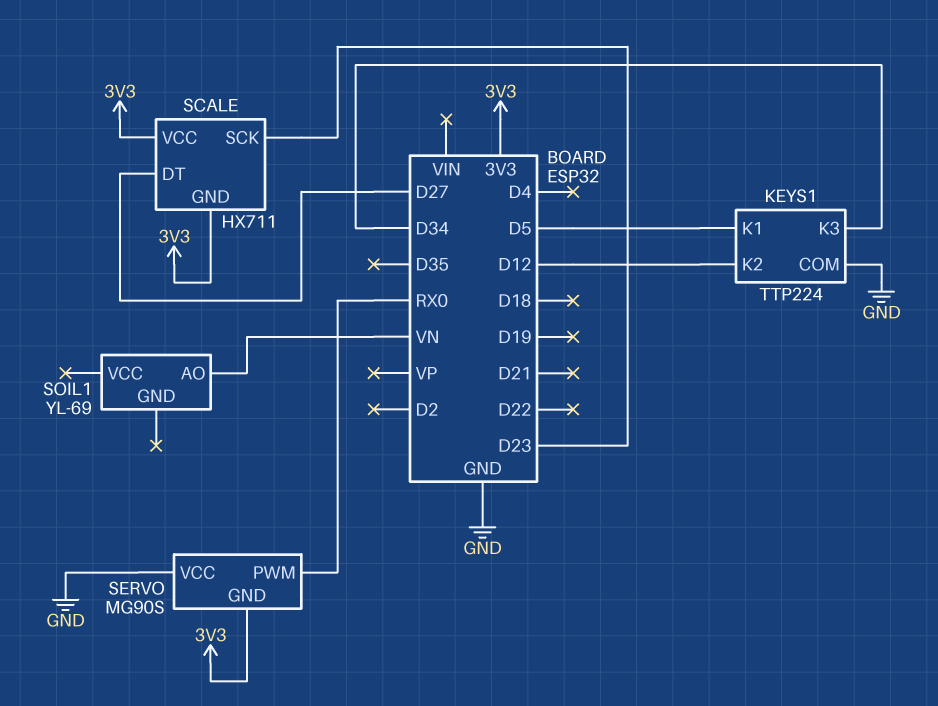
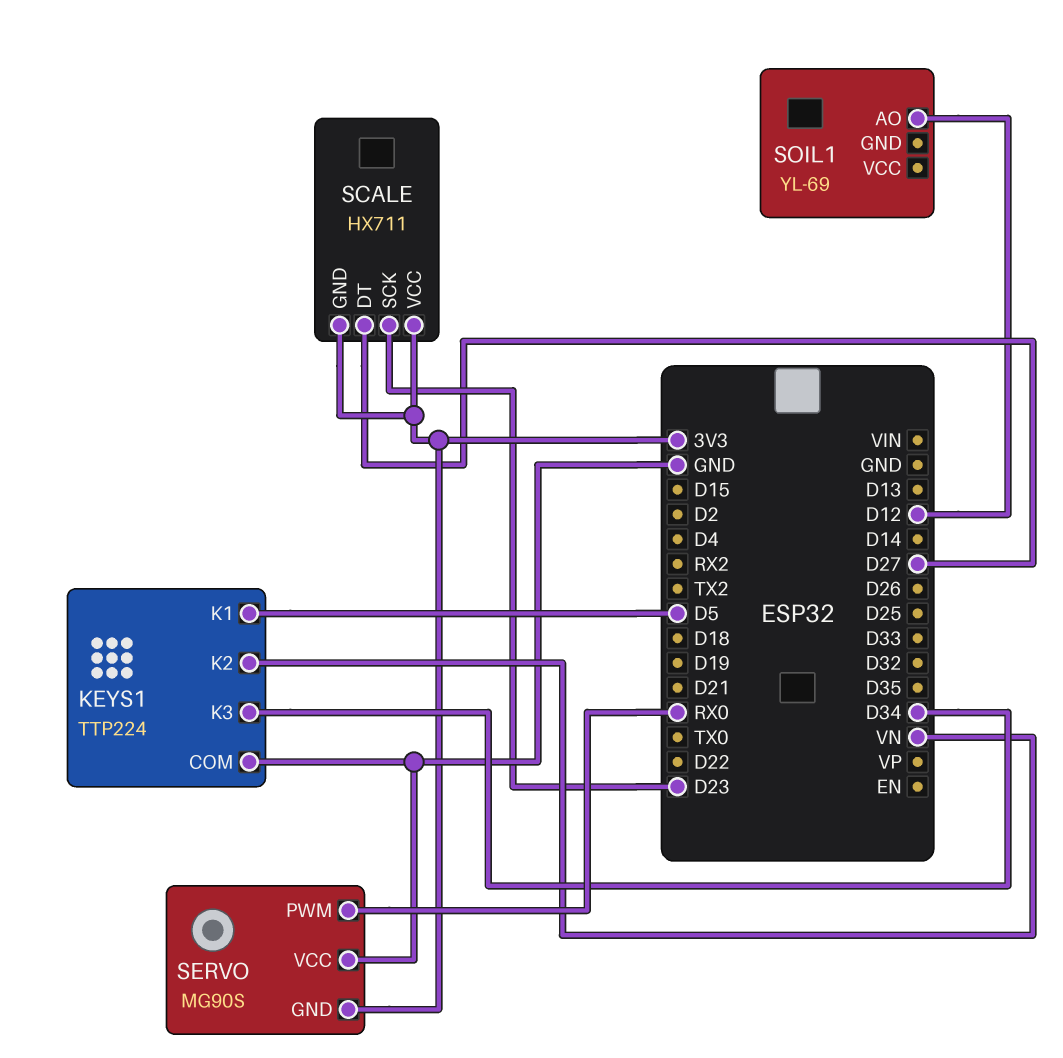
KEYS1 pin K2: D12 -> VN
SOIL1 pin AO: VN -> D12

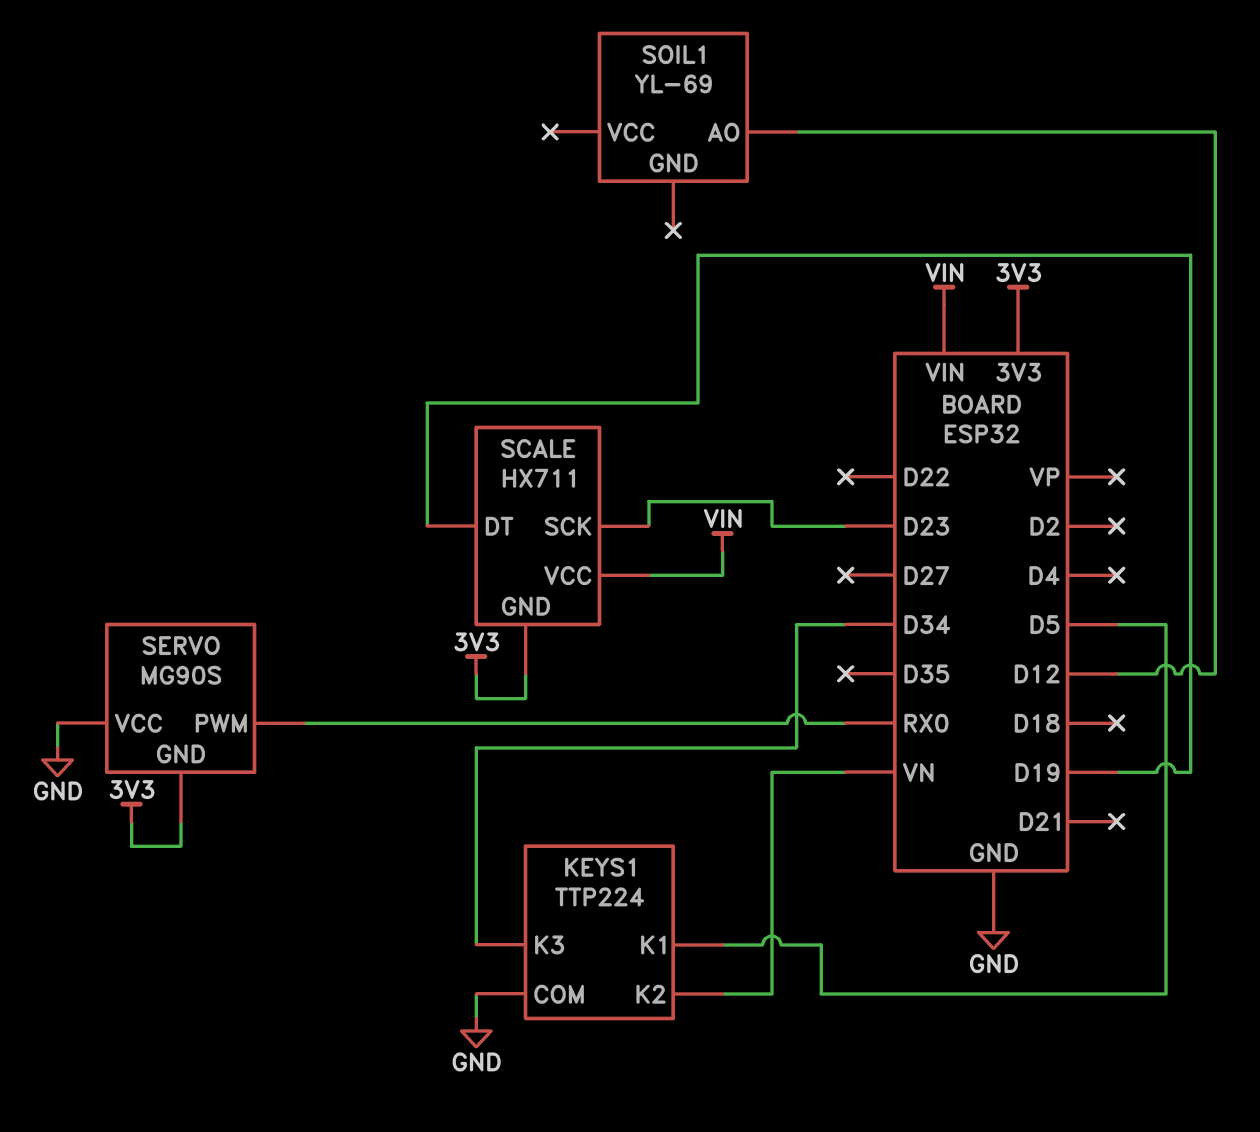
SCALE pin DT: D27 -> D19
SCALE pin VCC: 3V3 -> VIN

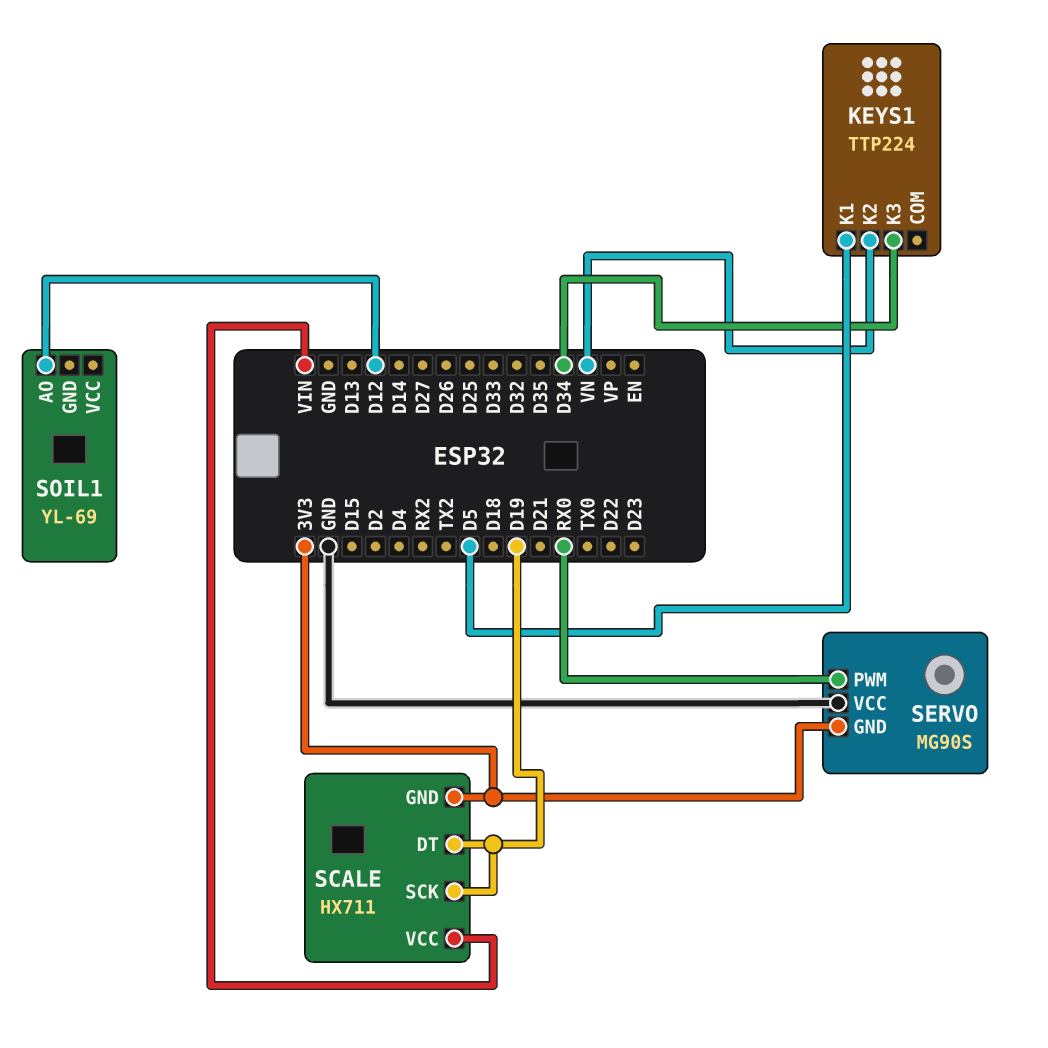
KEYS1 pin COM: GND -> none
SCALE pin SCK: D23 -> D19

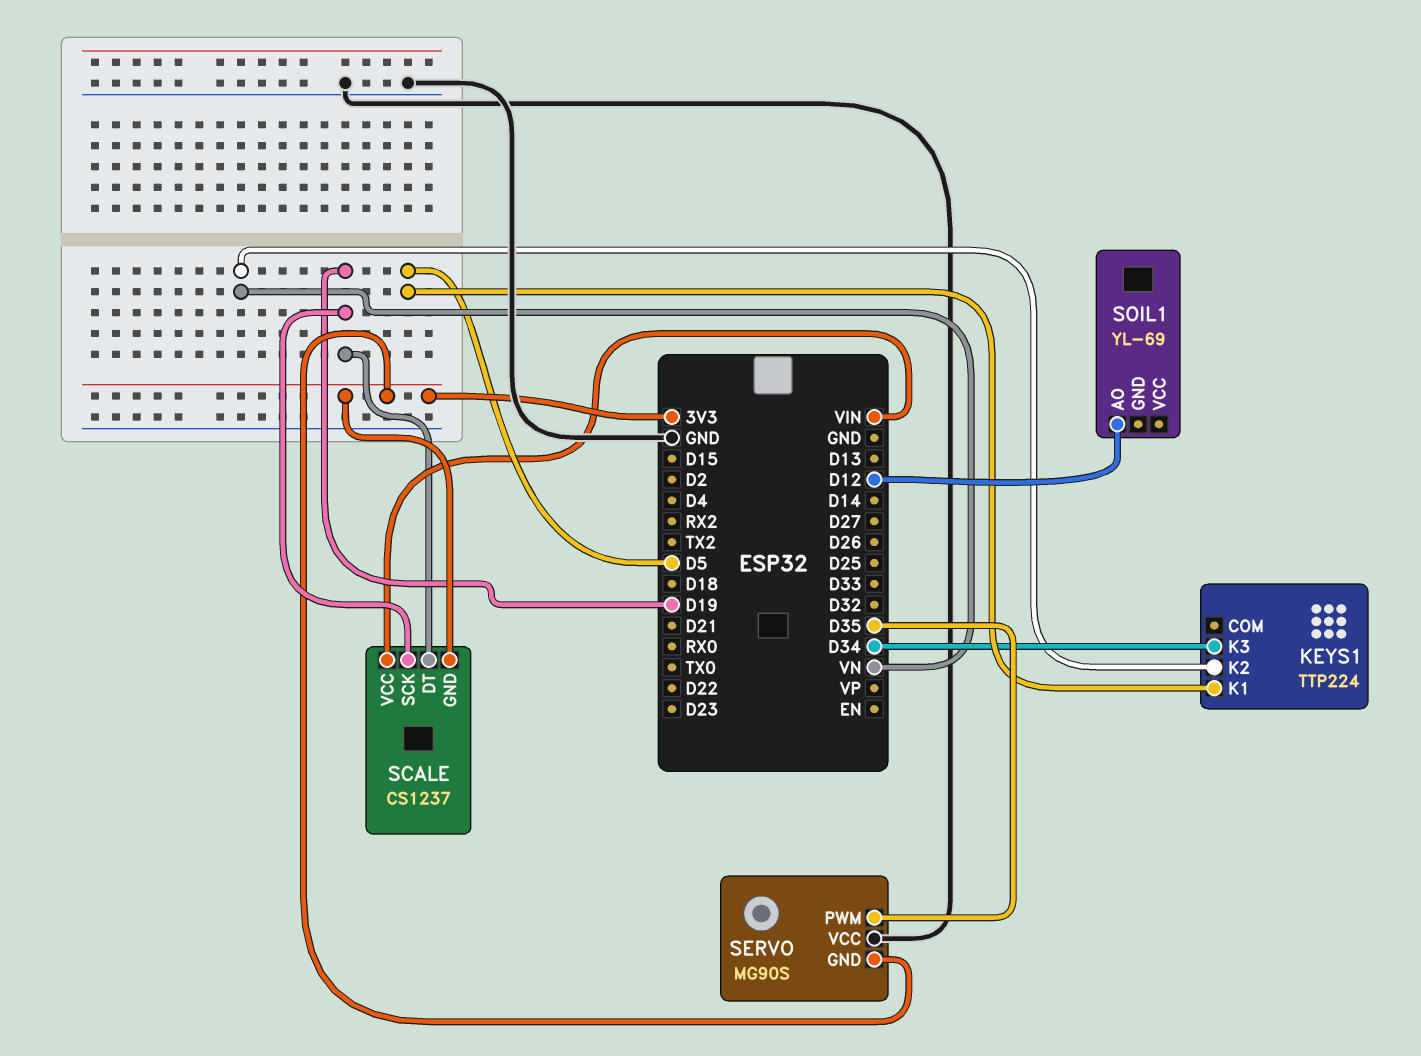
SCALE: HX711 -> CS1237
SERVO pin PWM: RX0 -> D35

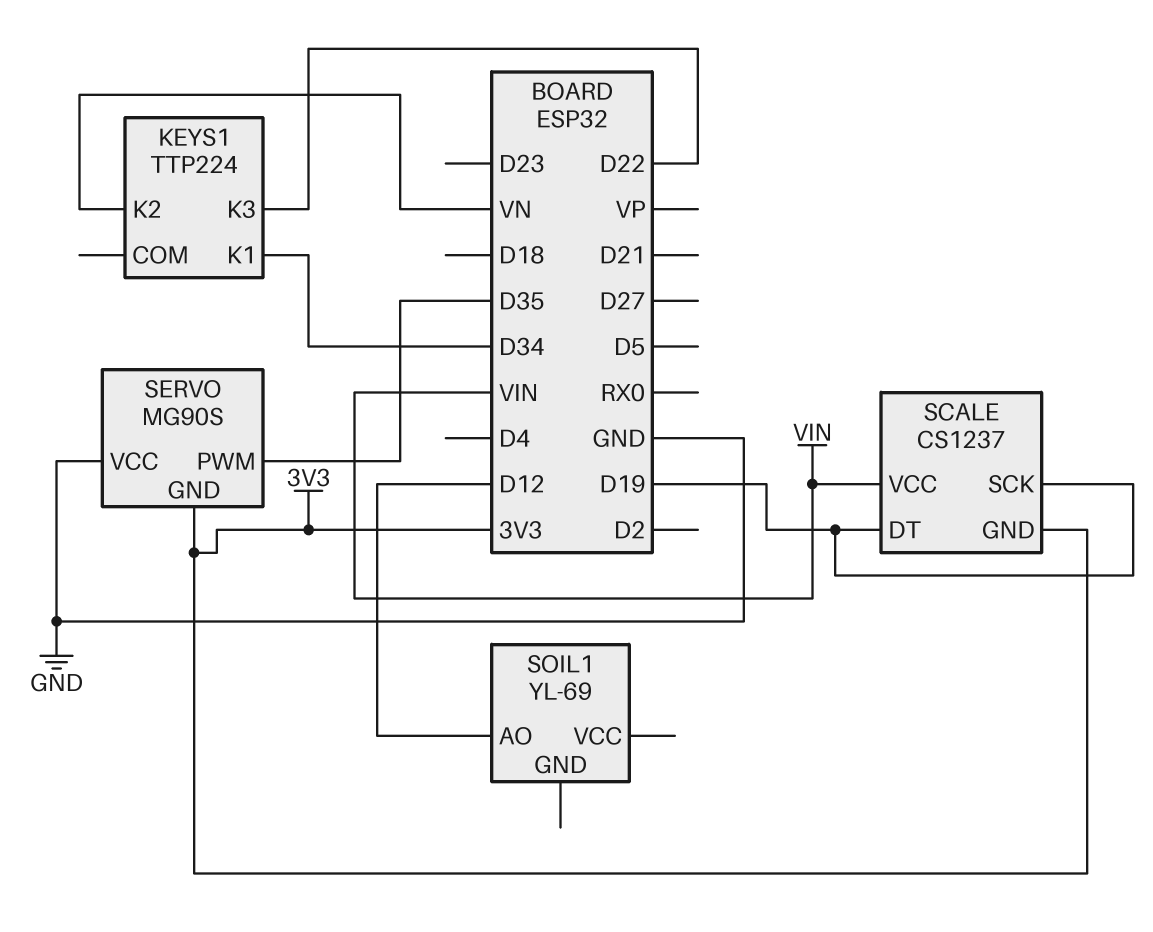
KEYS1 pin K1: D5 -> D34
KEYS1 pin K3: D34 -> D22

